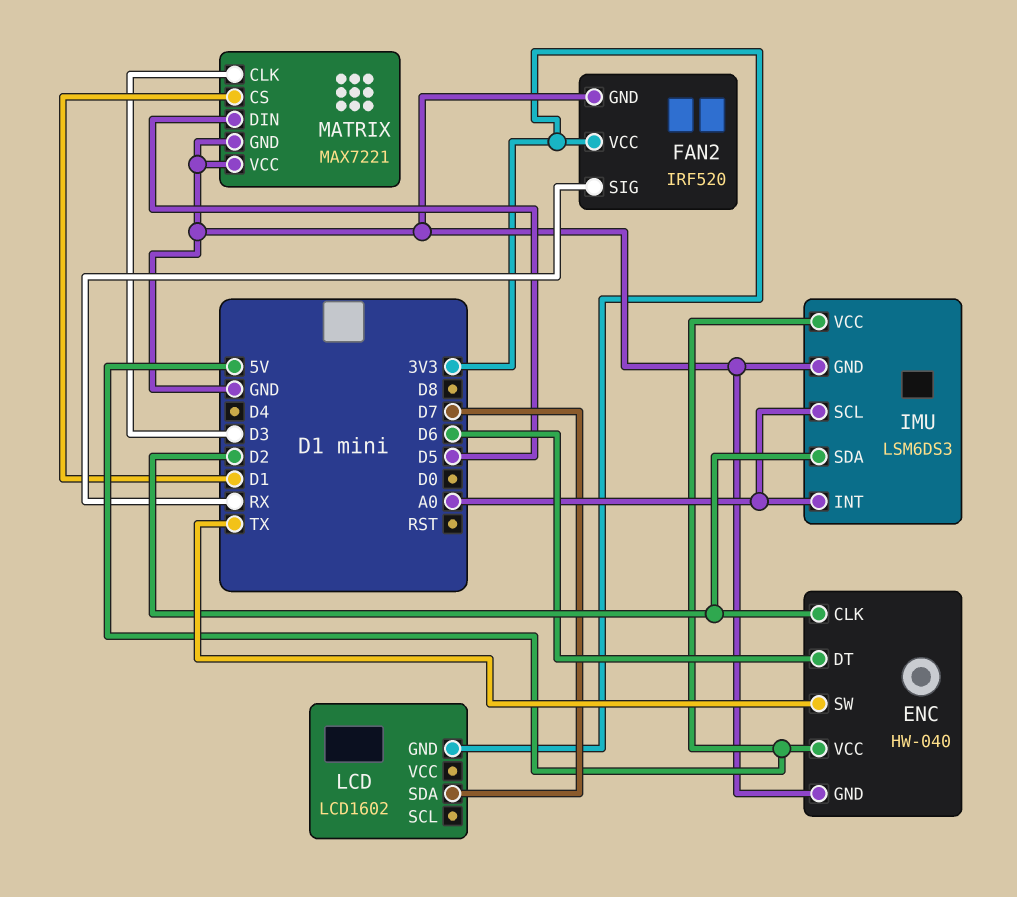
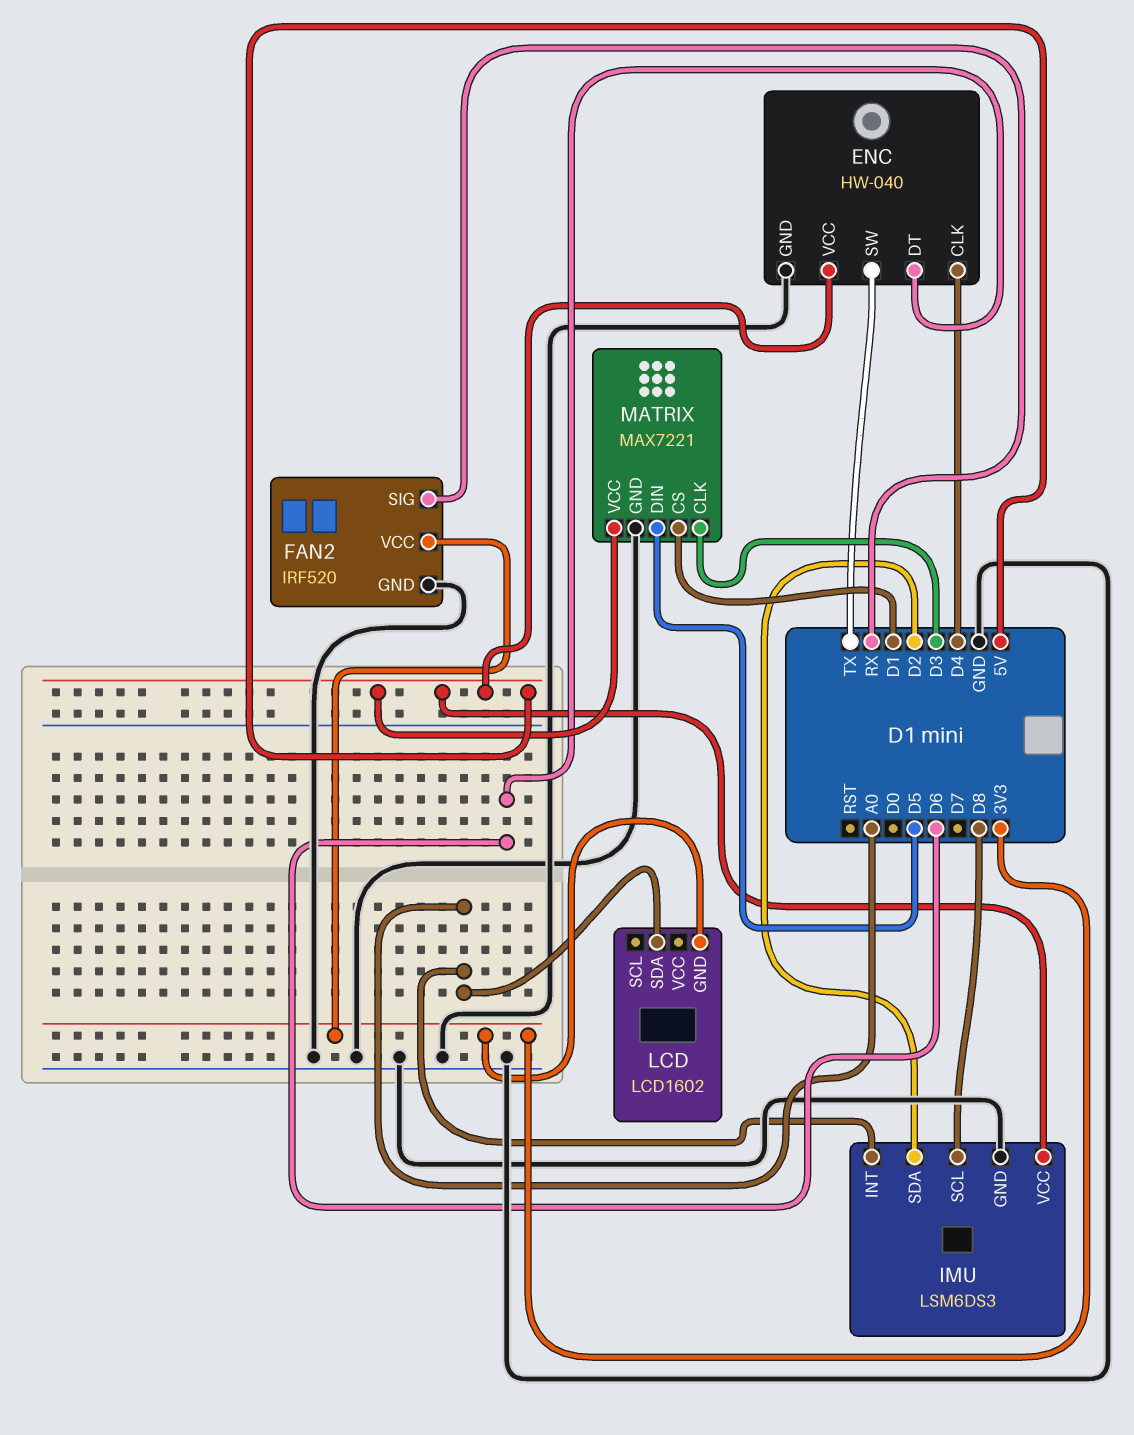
ENC pin CLK: D2 -> D4
IMU pin SCL: A0 -> D8
LCD pin SDA: D7 -> A0
MATRIX pin VCC: GND -> 5V

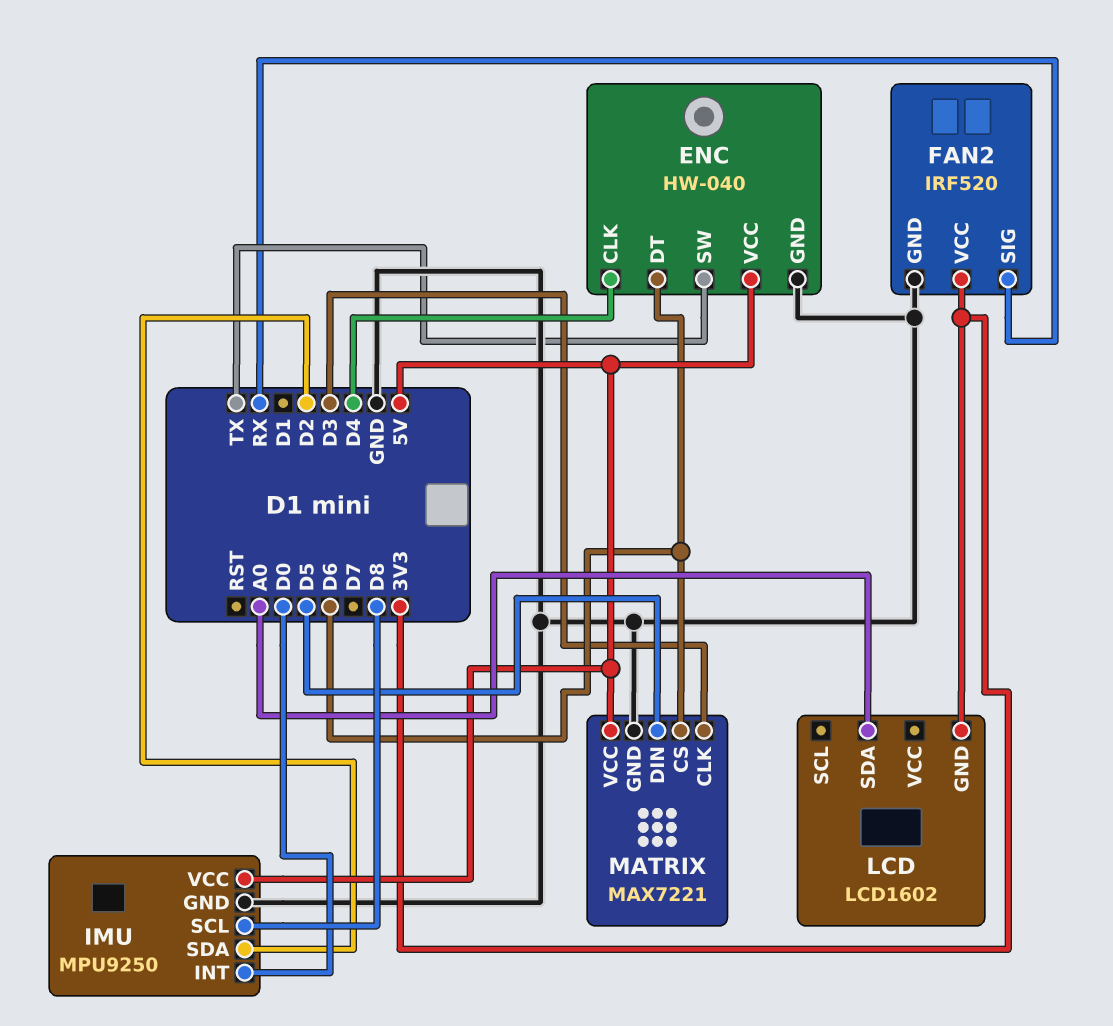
IMU: LSM6DS3 -> MPU9250
IMU pin INT: A0 -> D0
MATRIX pin CS: D1 -> D6

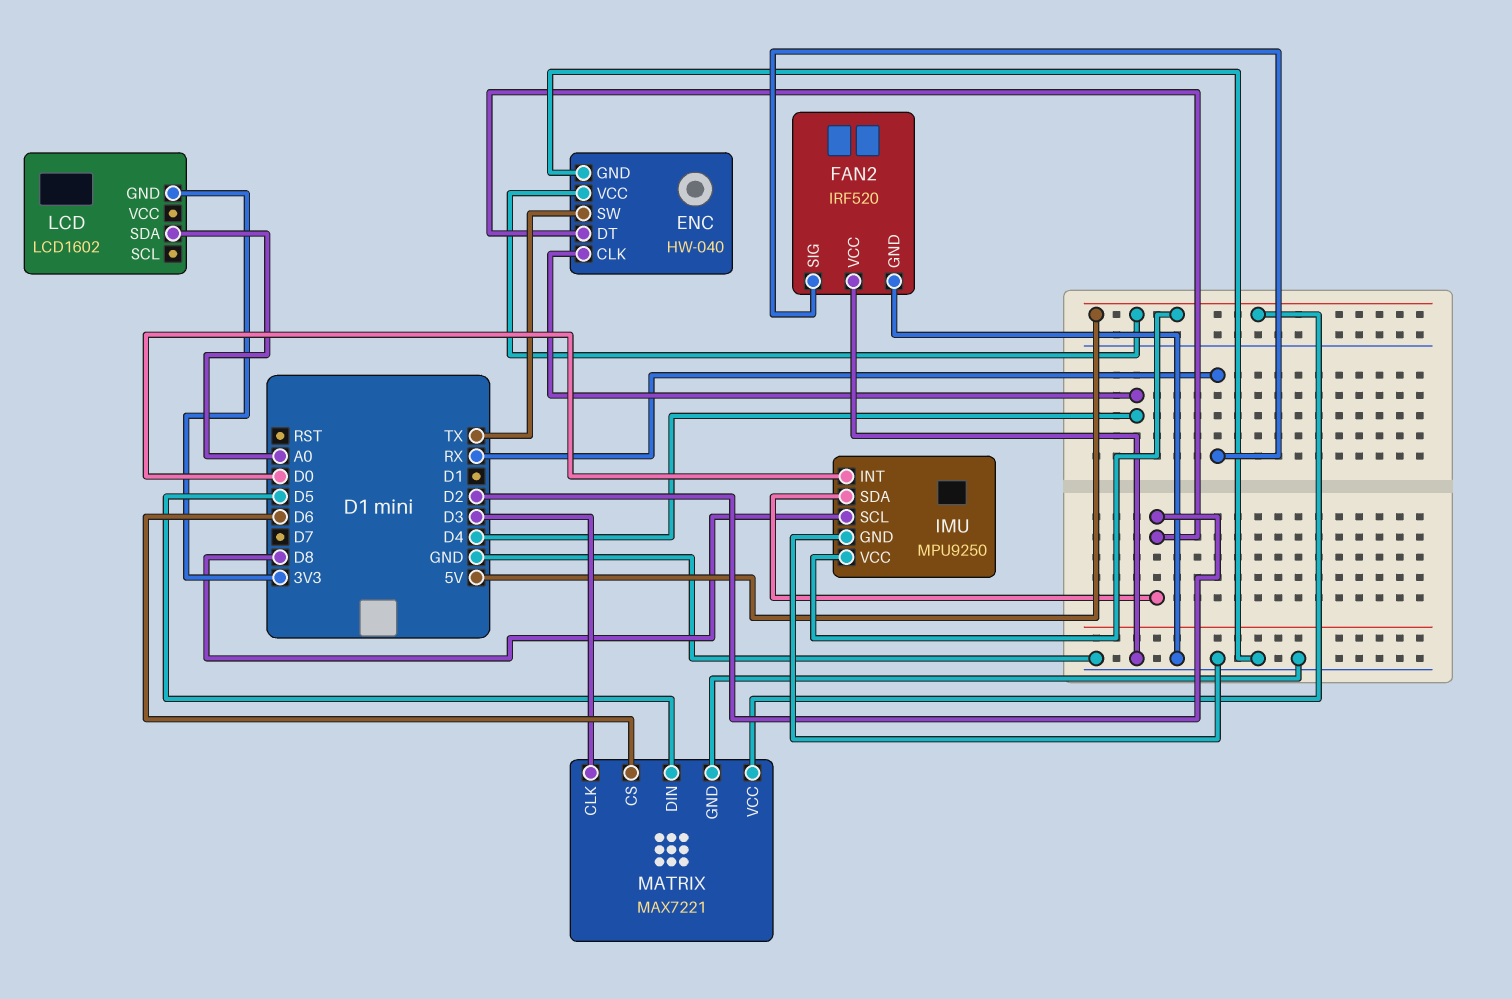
ENC pin DT: D6 -> D2
FAN2 pin VCC: 3V3 -> GND

